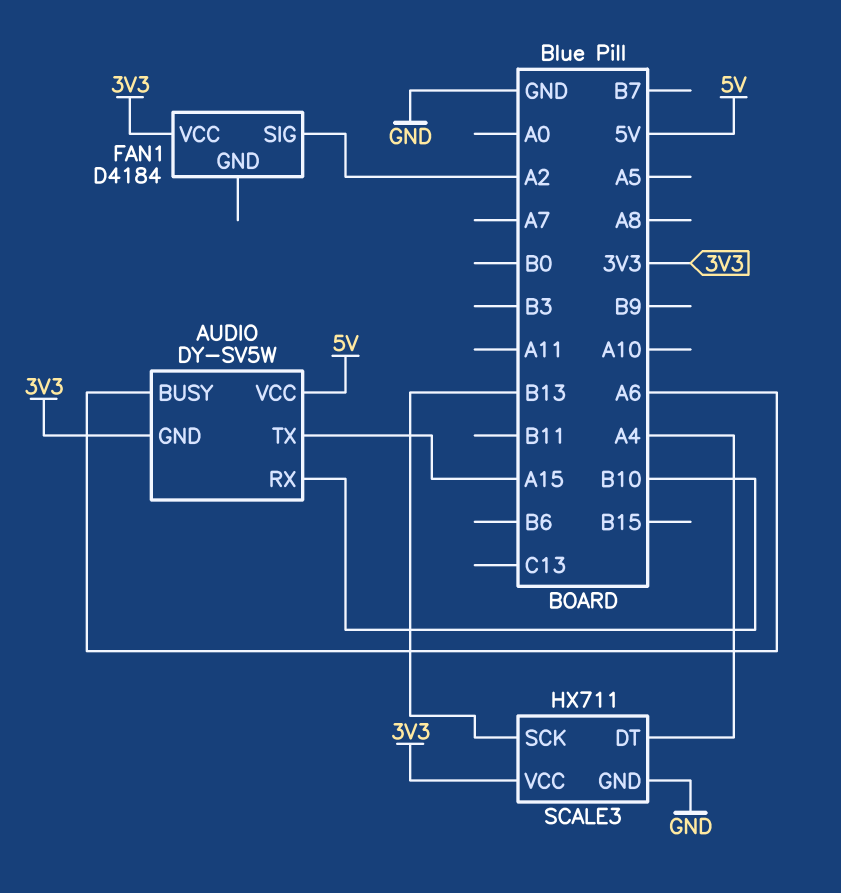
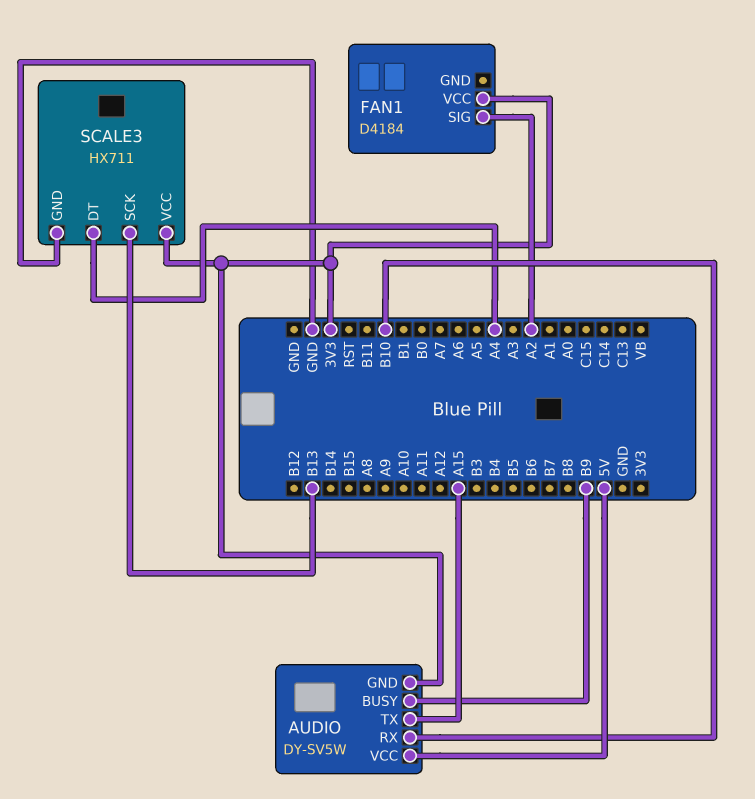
AUDIO pin BUSY: A6 -> B9

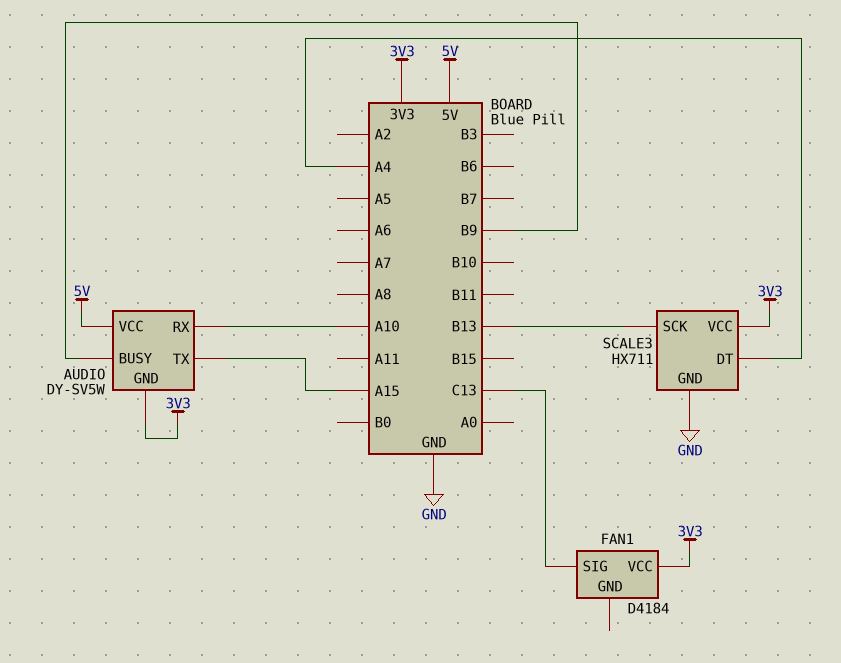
AUDIO pin RX: B10 -> A10
FAN1 pin SIG: A2 -> C13

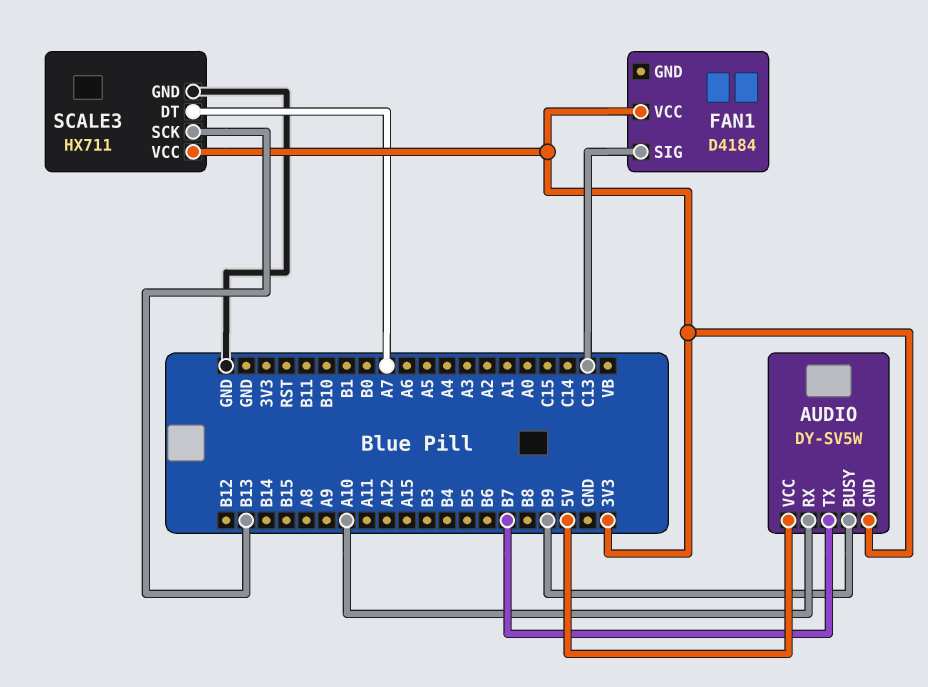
AUDIO pin TX: A15 -> B7
SCALE3 pin DT: A4 -> A7

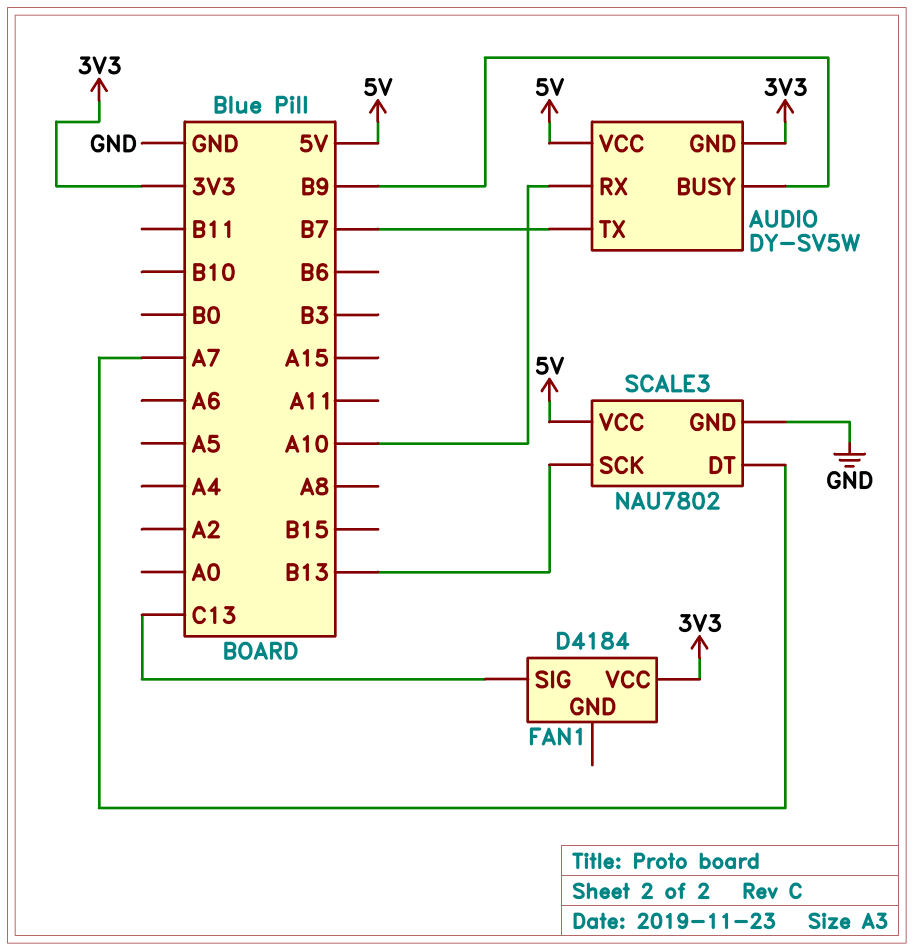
SCALE3: HX711 -> NAU7802
SCALE3 pin VCC: 3V3 -> 5V

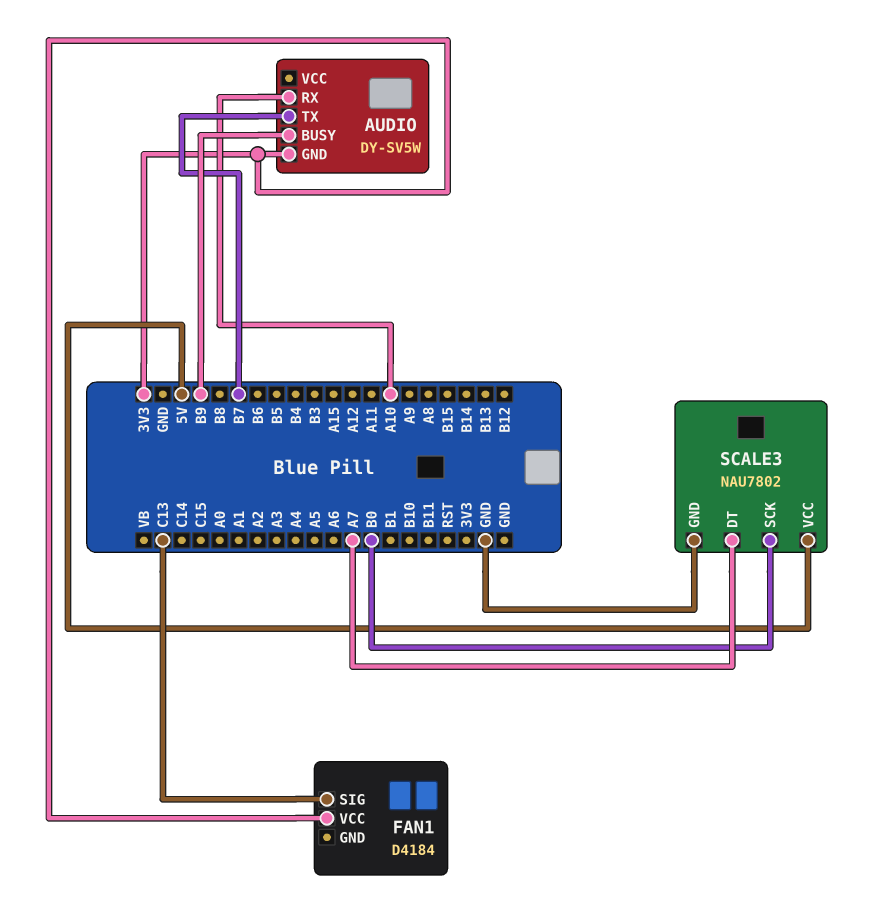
AUDIO pin VCC: 5V -> none
SCALE3 pin SCK: B13 -> B0

